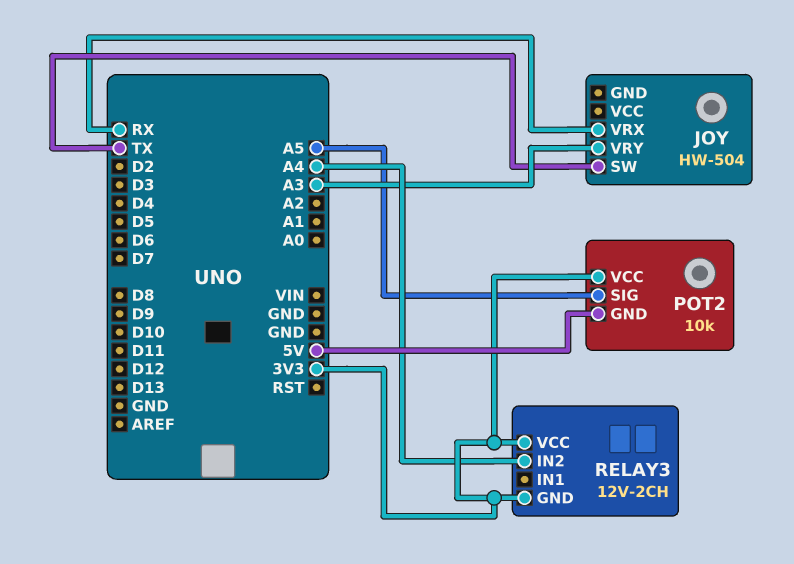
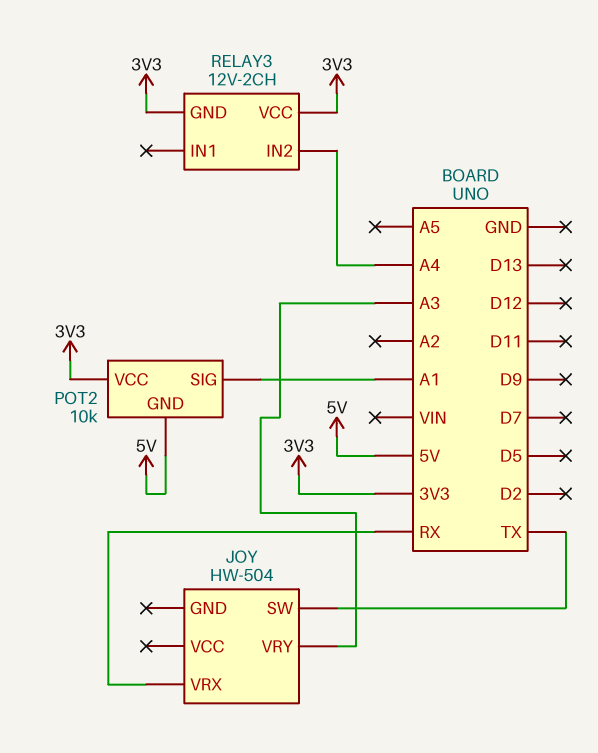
POT2 pin SIG: A5 -> A1

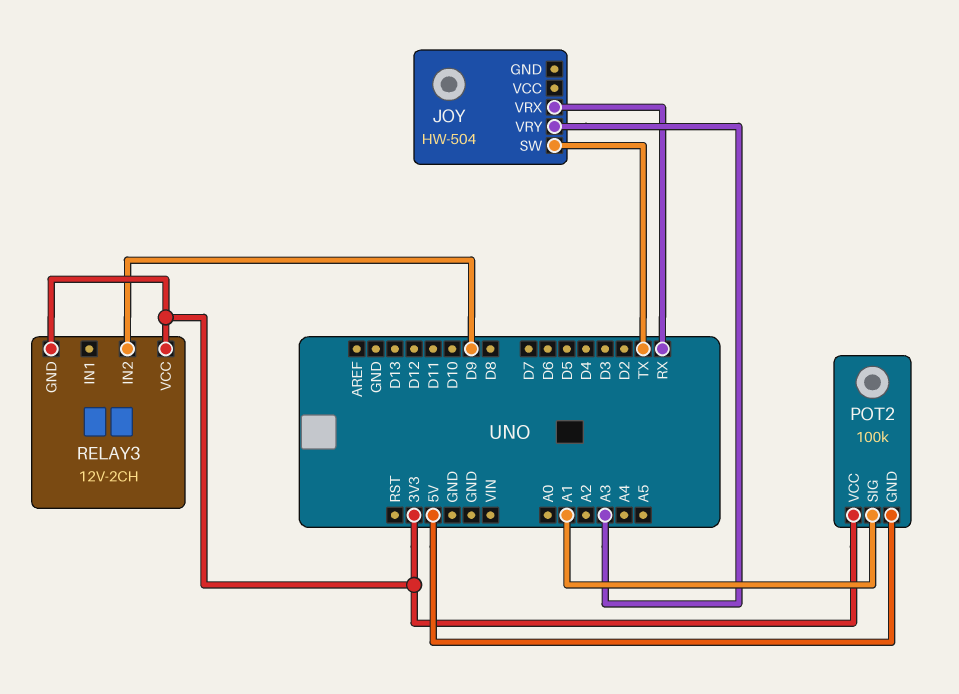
POT2: 10k -> 100k
RELAY3 pin IN2: A4 -> D9

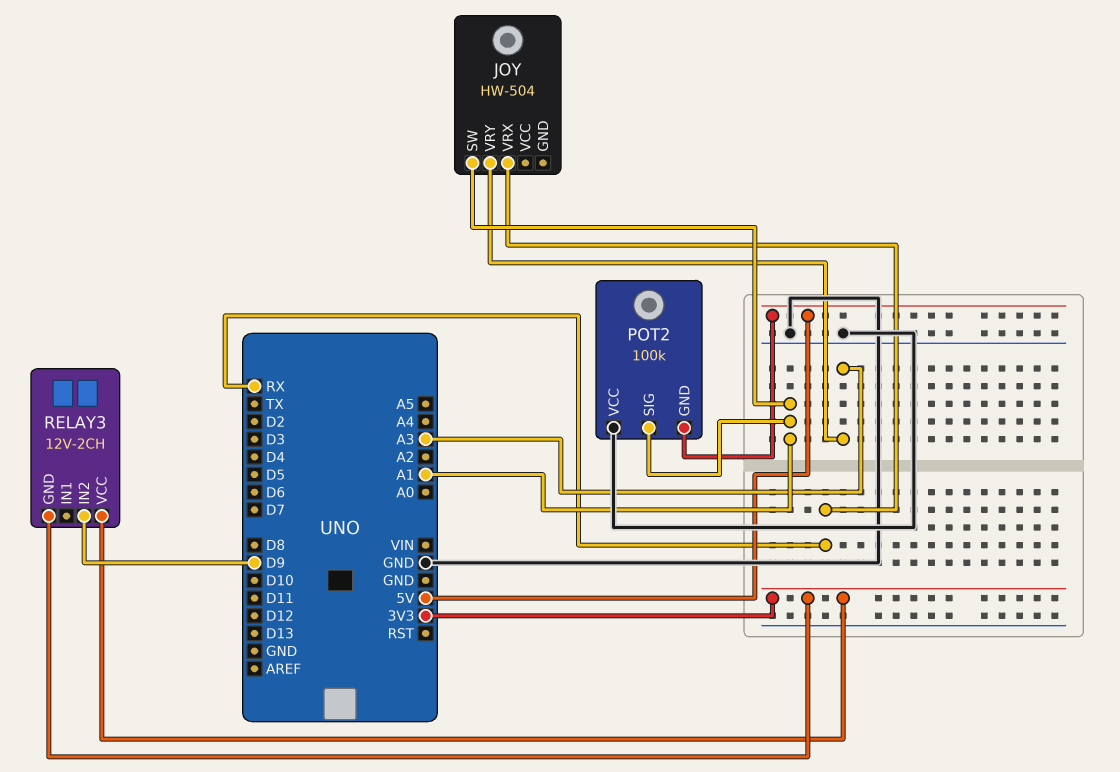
JOY pin SW: TX -> A1
POT2 pin VCC: 3V3 -> GND

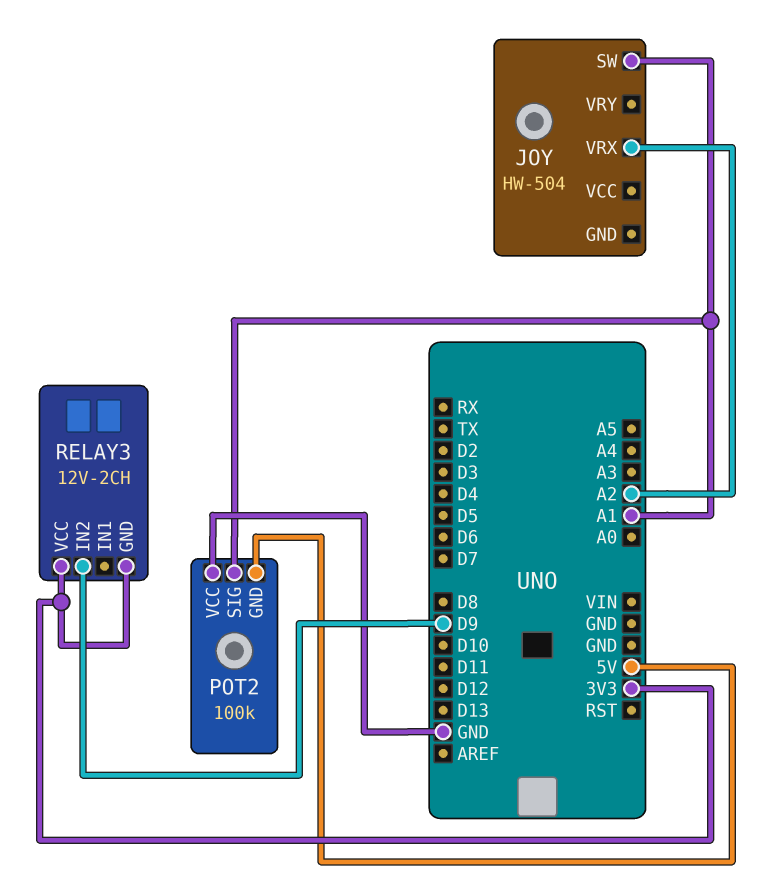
JOY pin VRX: RX -> A2
JOY pin VRY: A3 -> none

